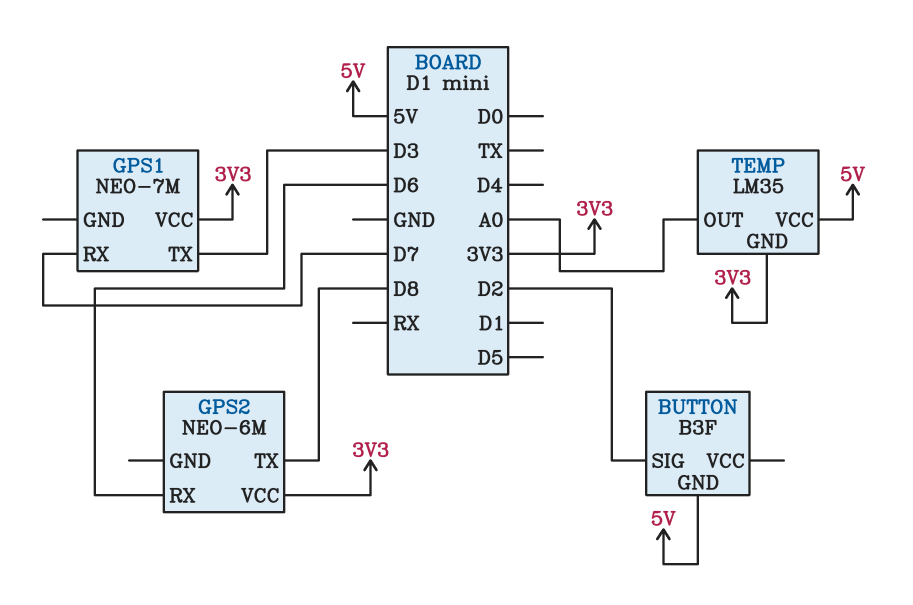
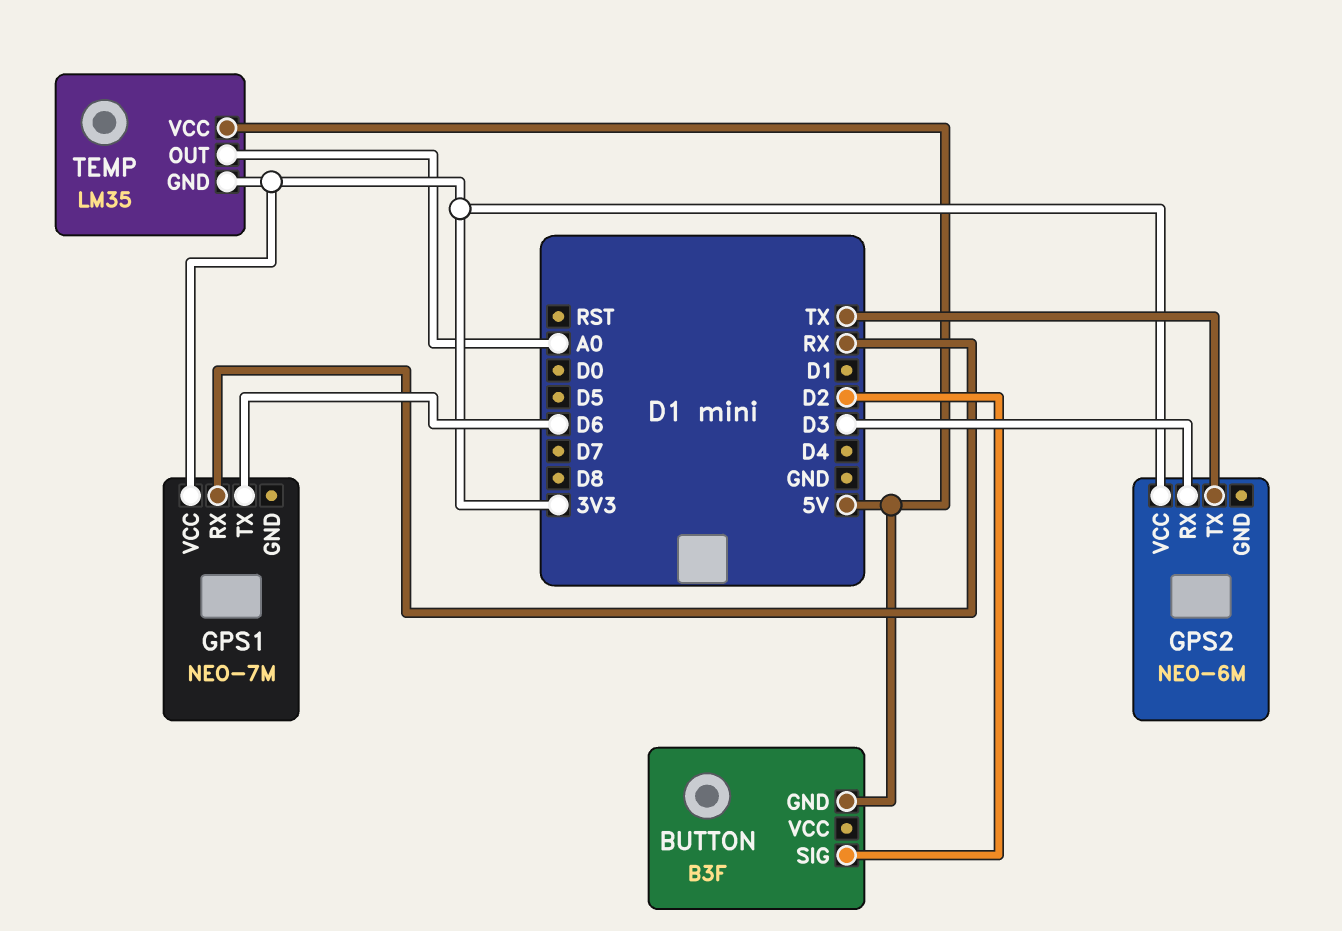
GPS1 pin RX: D7 -> RX
GPS1 pin TX: D3 -> D6
GPS2 pin RX: D6 -> D3
GPS2 pin TX: D8 -> TX

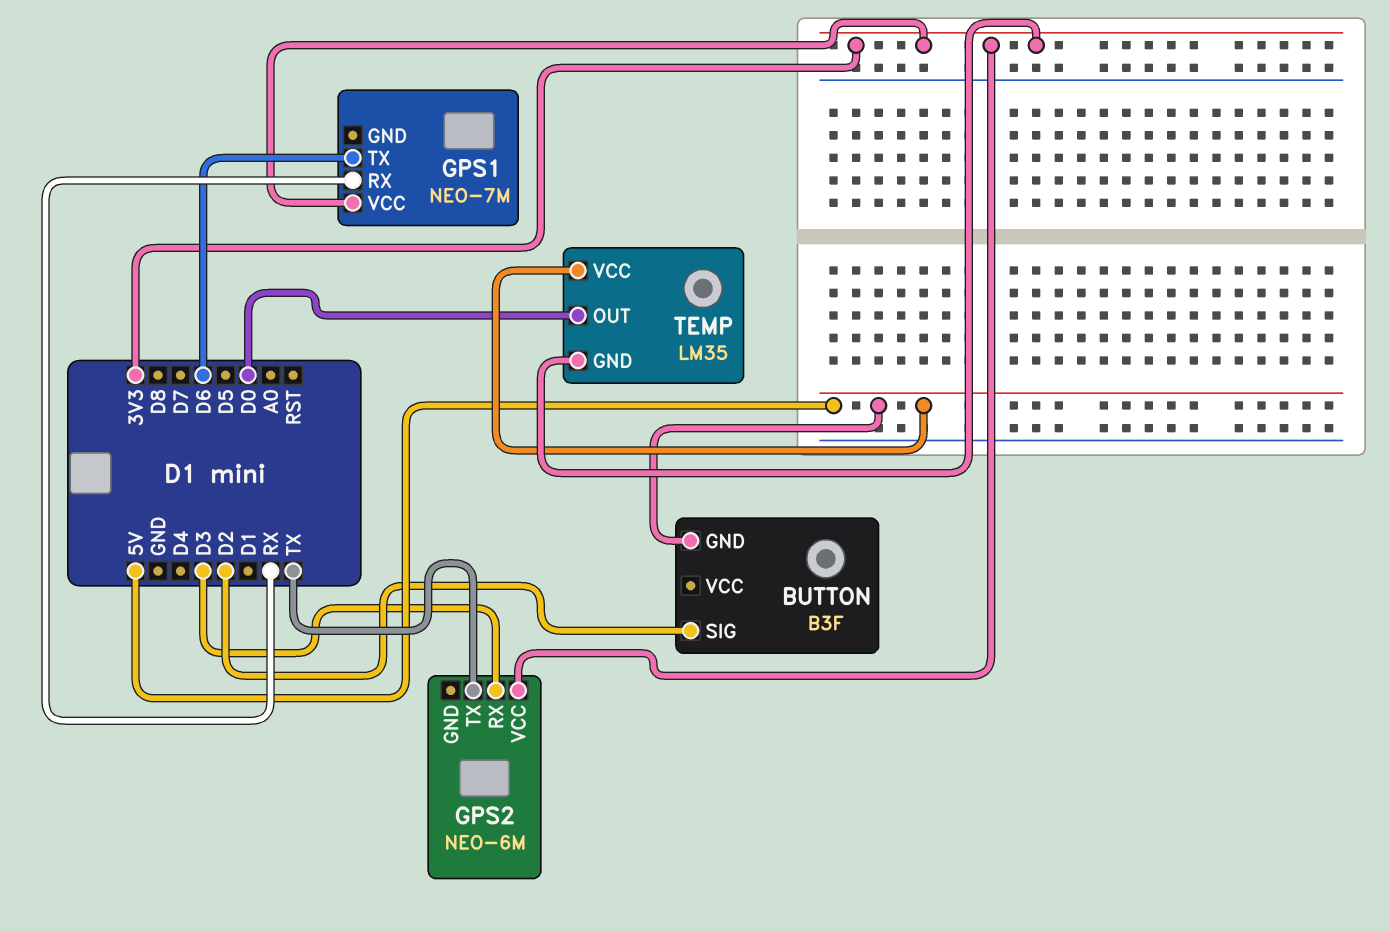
TEMP pin OUT: A0 -> D0

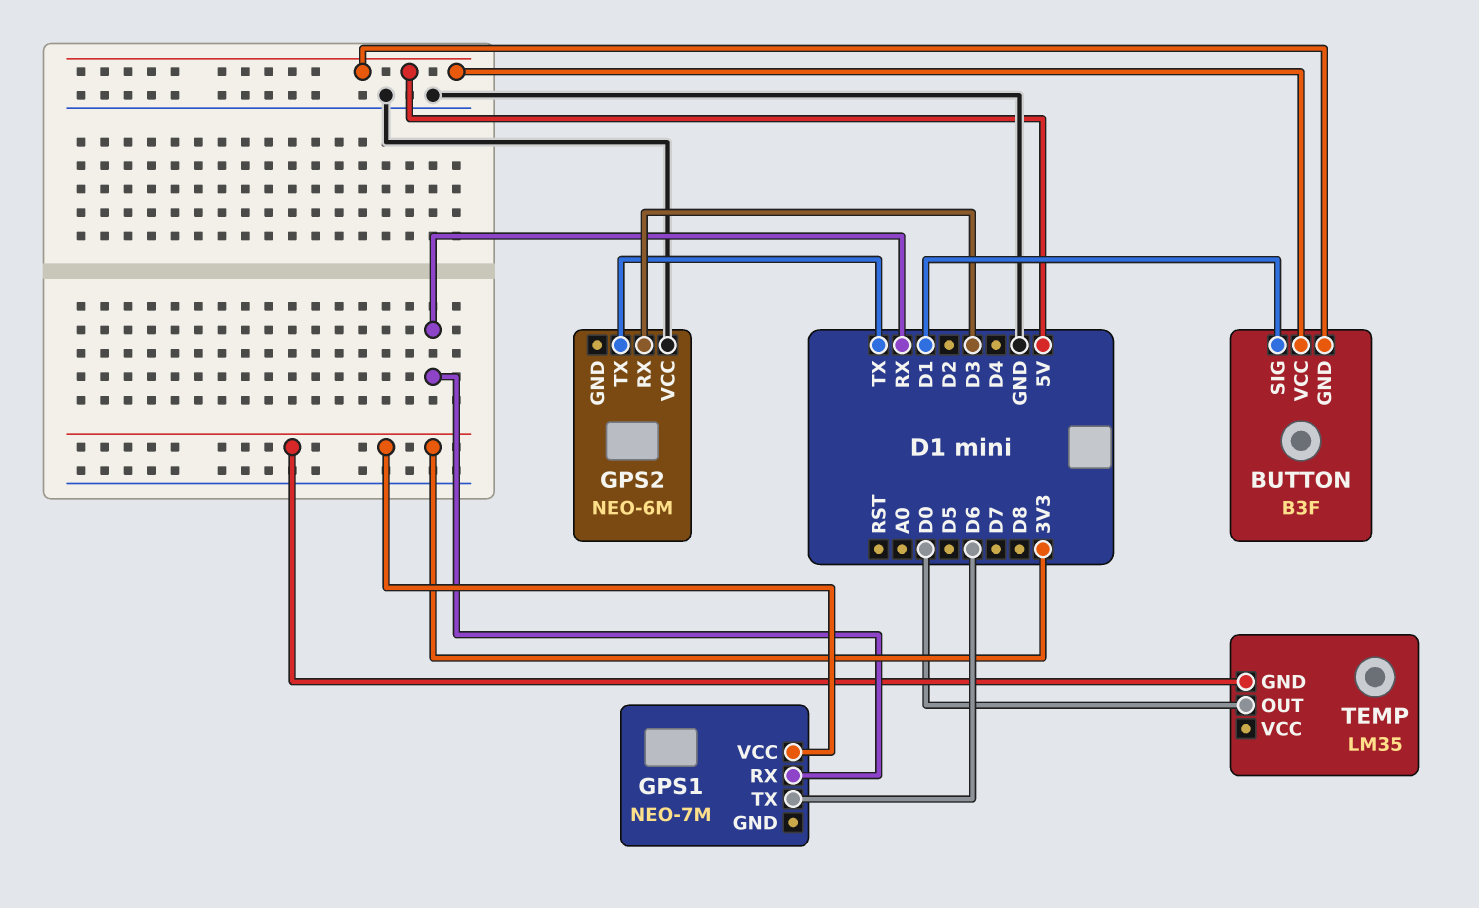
BUTTON pin SIG: D2 -> D1
BUTTON pin VCC: none -> 5V
GPS2 pin VCC: 3V3 -> GND
TEMP pin VCC: 5V -> none

